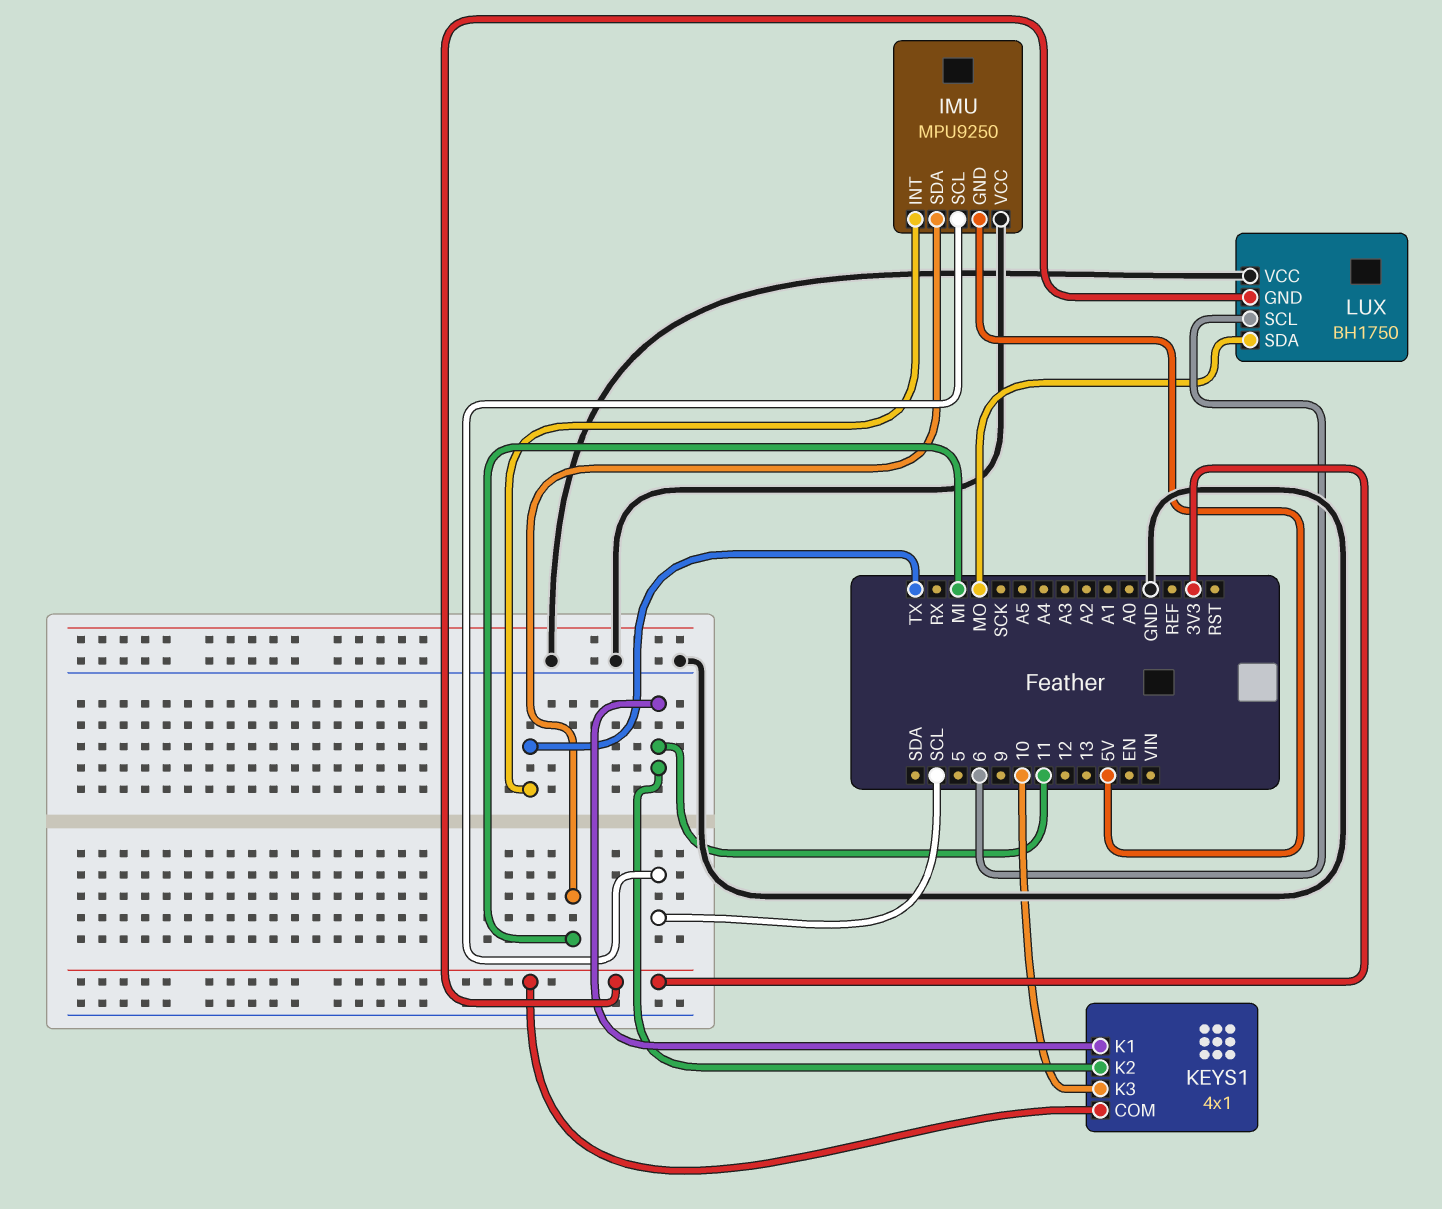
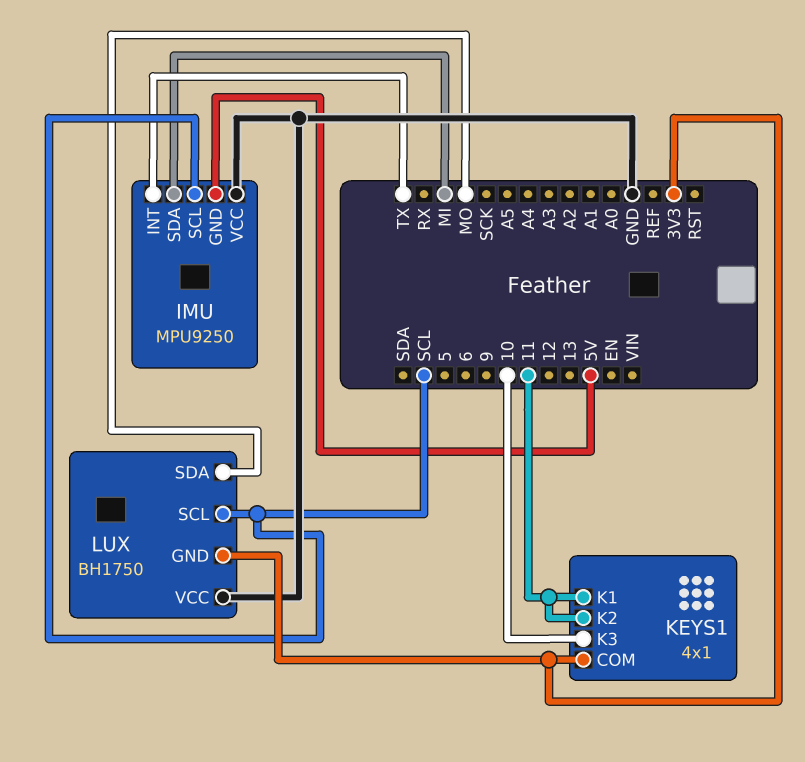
LUX pin SCL: 6 -> SCL

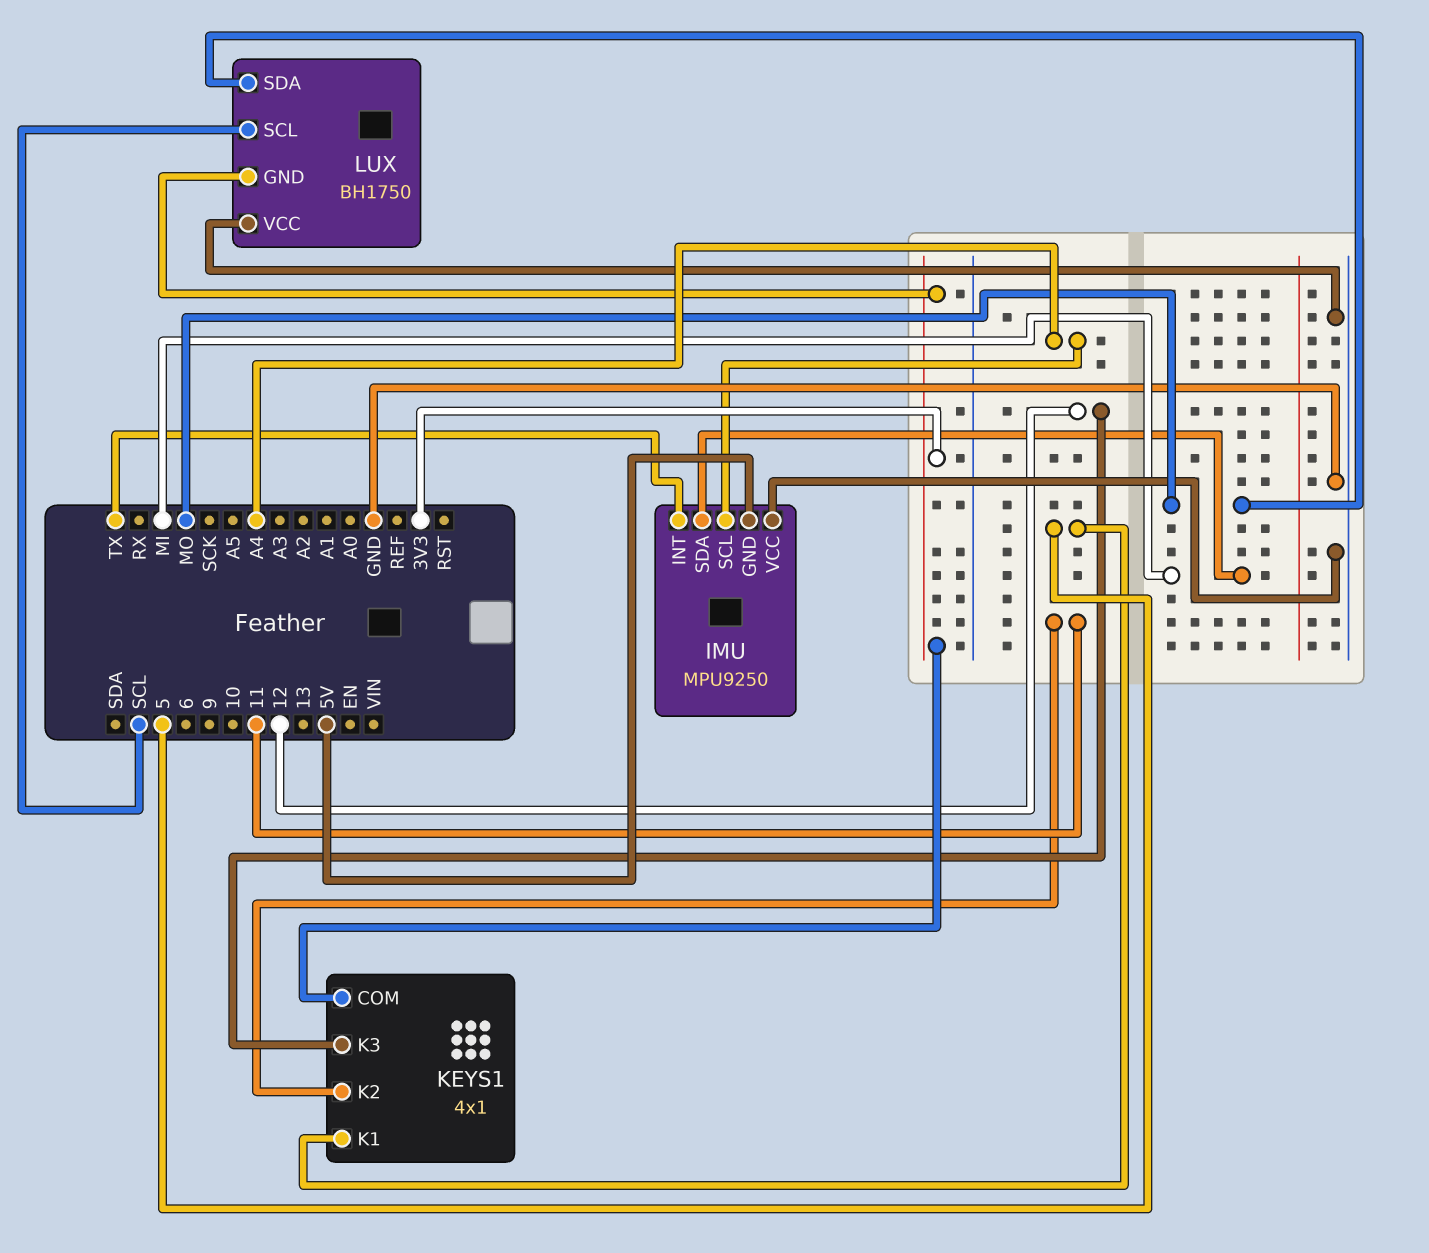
IMU pin SCL: SCL -> A4
KEYS1 pin K1: 11 -> 5
KEYS1 pin K3: 10 -> 12

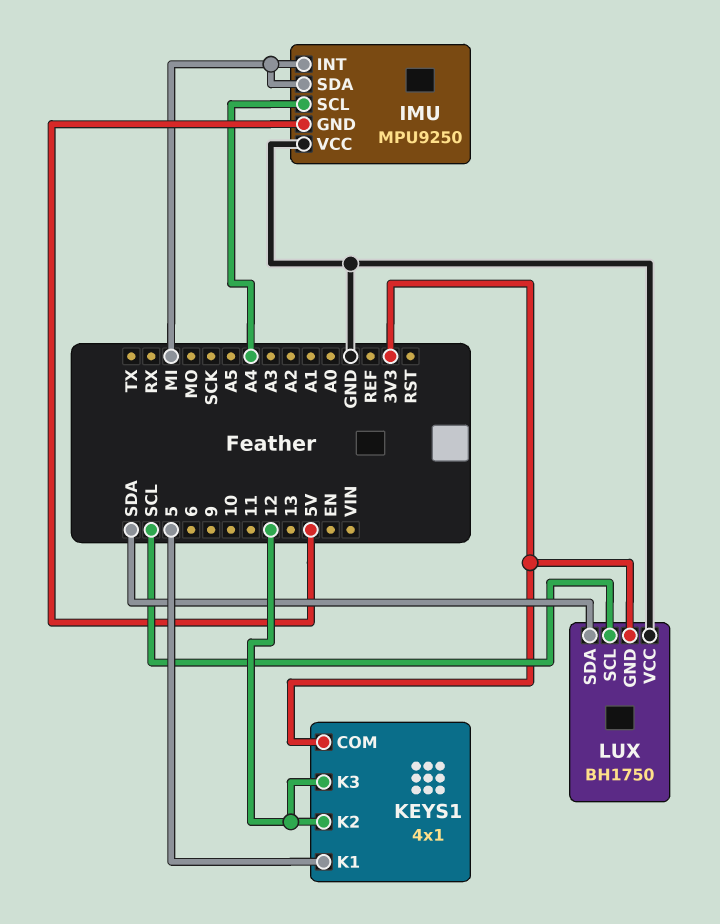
IMU pin INT: TX -> MI
KEYS1 pin K2: 11 -> 12
LUX pin SDA: MO -> SDA

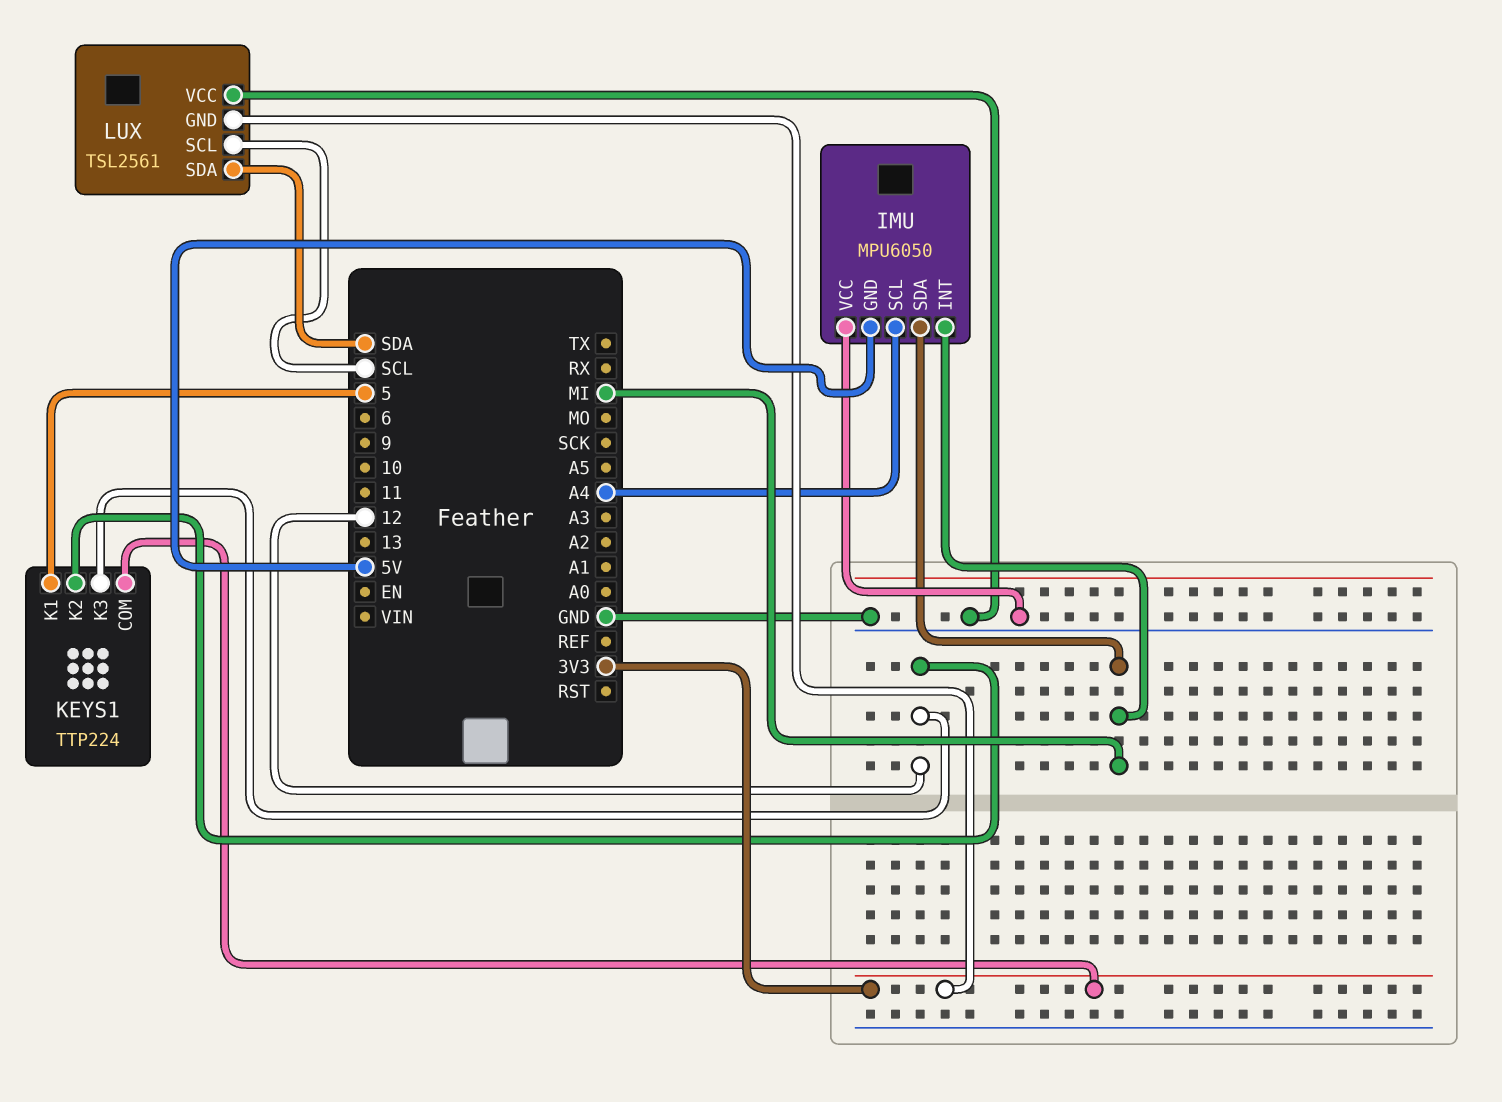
IMU: MPU9250 -> MPU6050
KEYS1: 4x1 -> TTP224
LUX: BH1750 -> TSL2561

